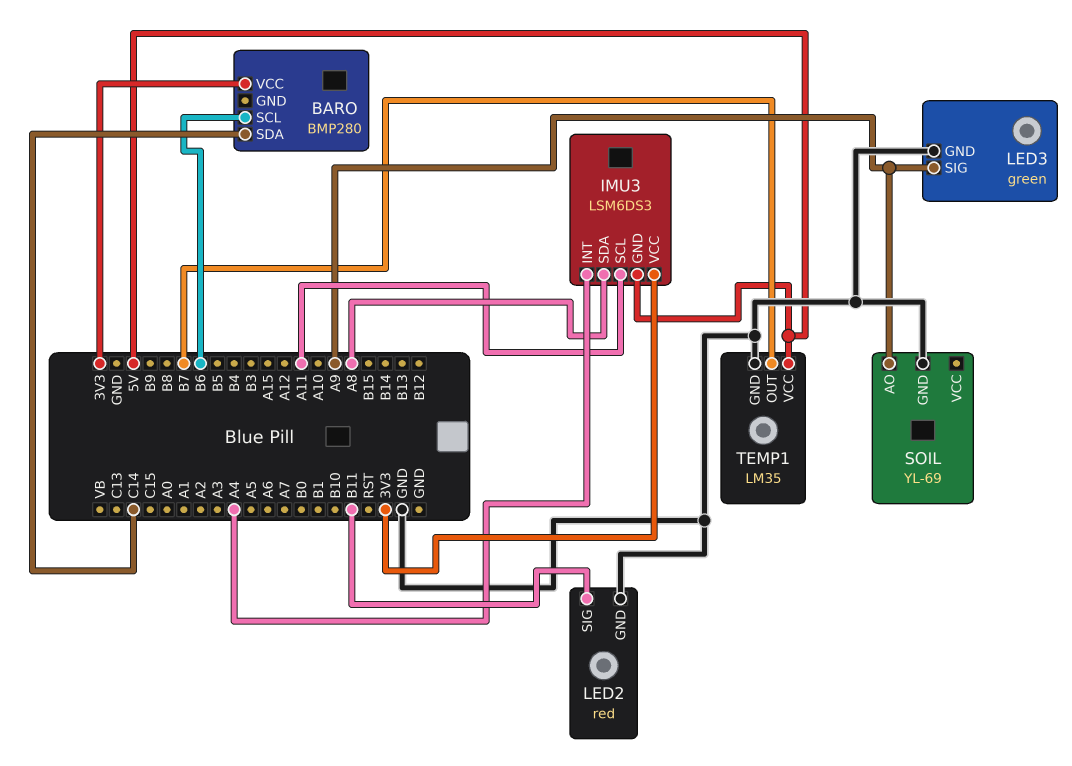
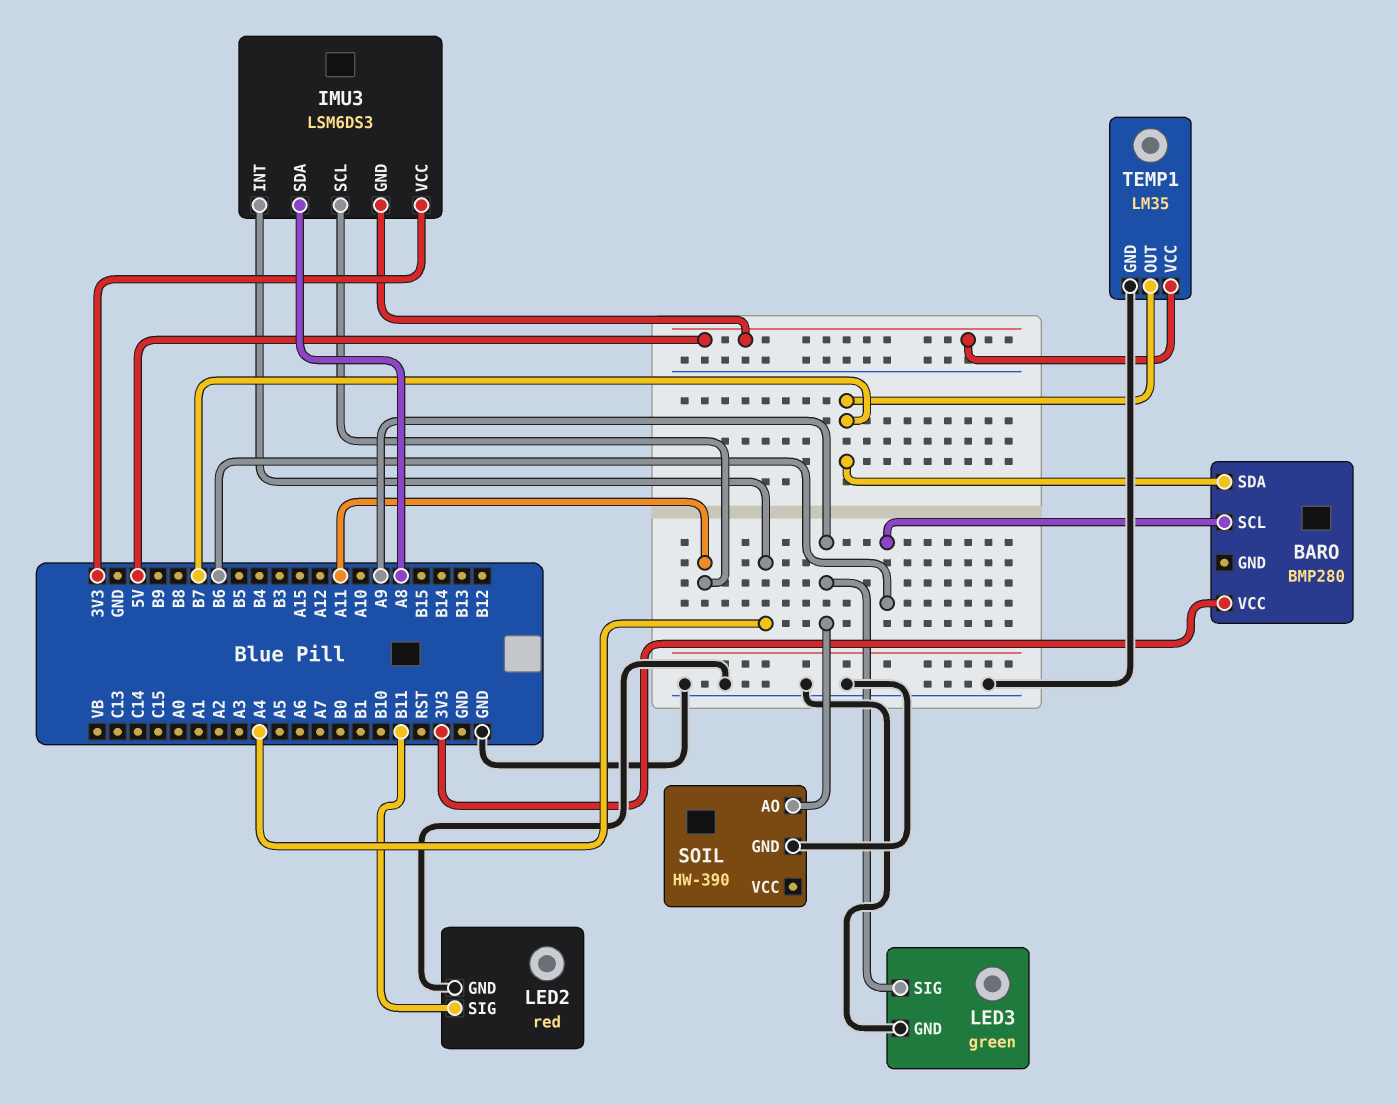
BARO pin SDA: C14 -> B7
SOIL: YL-69 -> HW-390

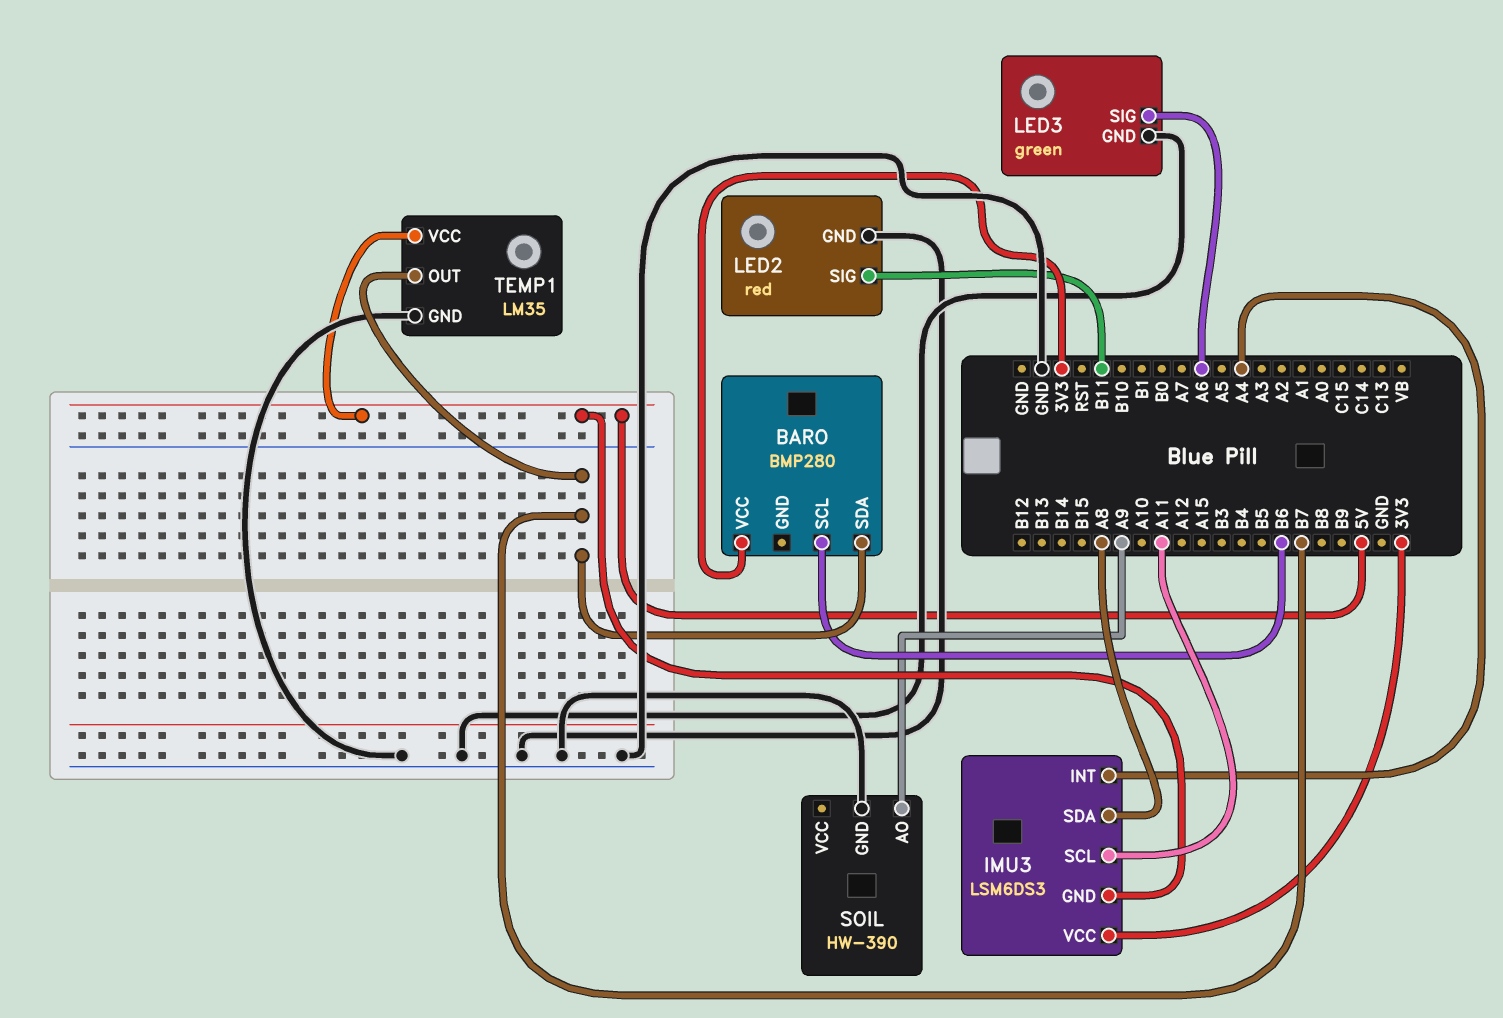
LED3 pin SIG: A9 -> A6

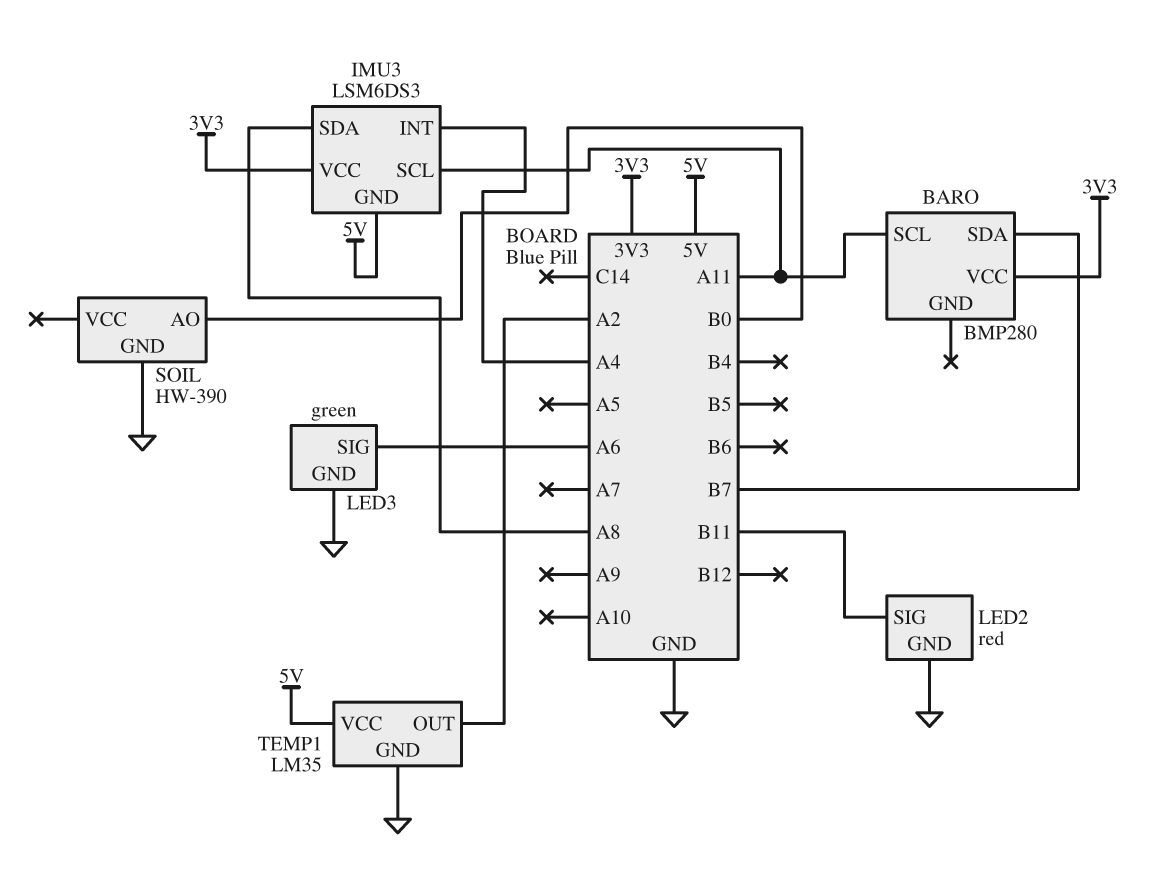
BARO pin SCL: B6 -> A11
SOIL pin AO: A9 -> B0
TEMP1 pin OUT: B7 -> A2

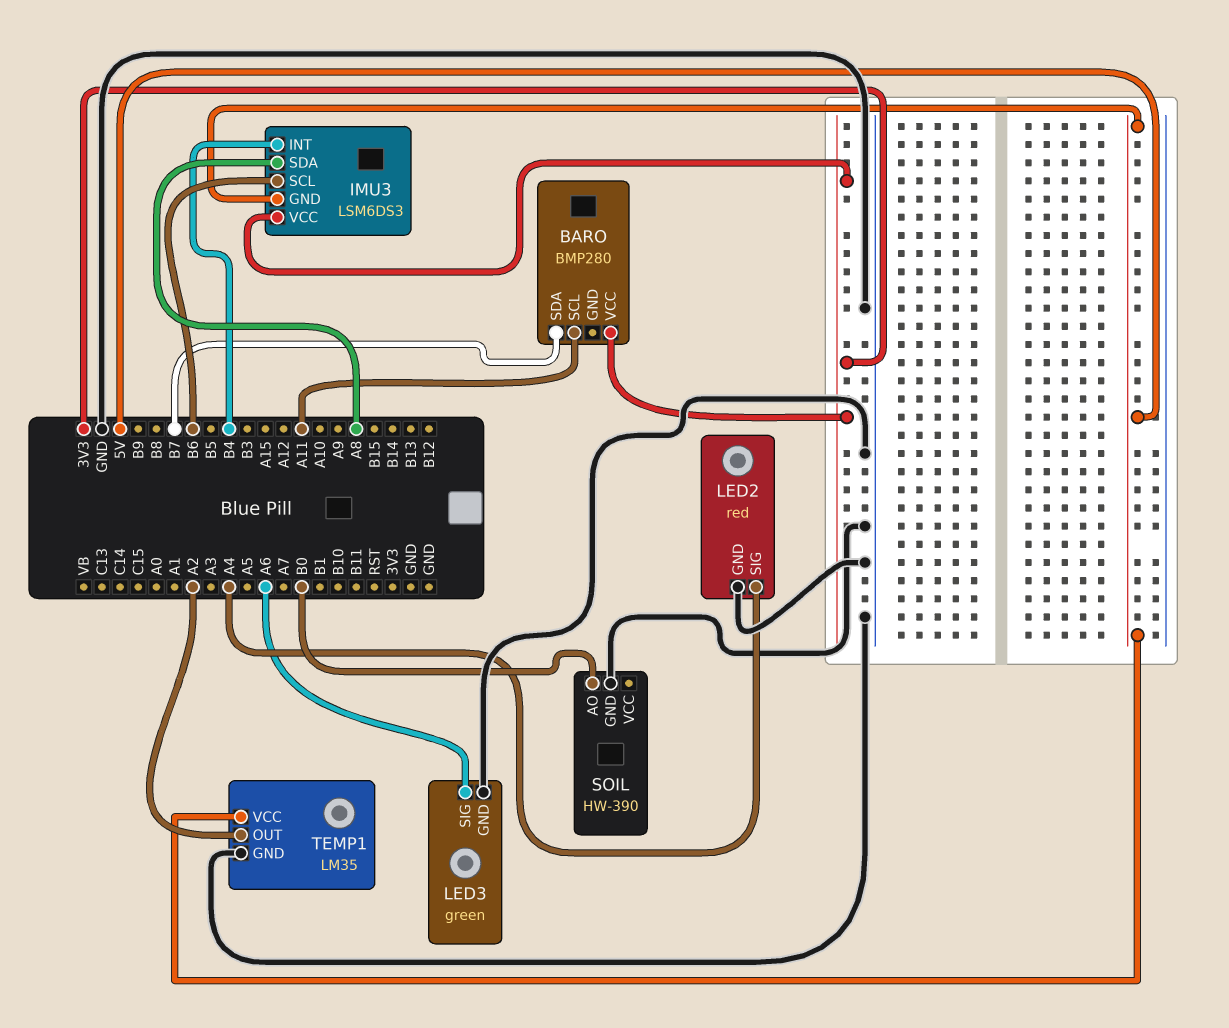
IMU3 pin INT: A4 -> B4
IMU3 pin SCL: A11 -> B6
LED2 pin SIG: B11 -> A4

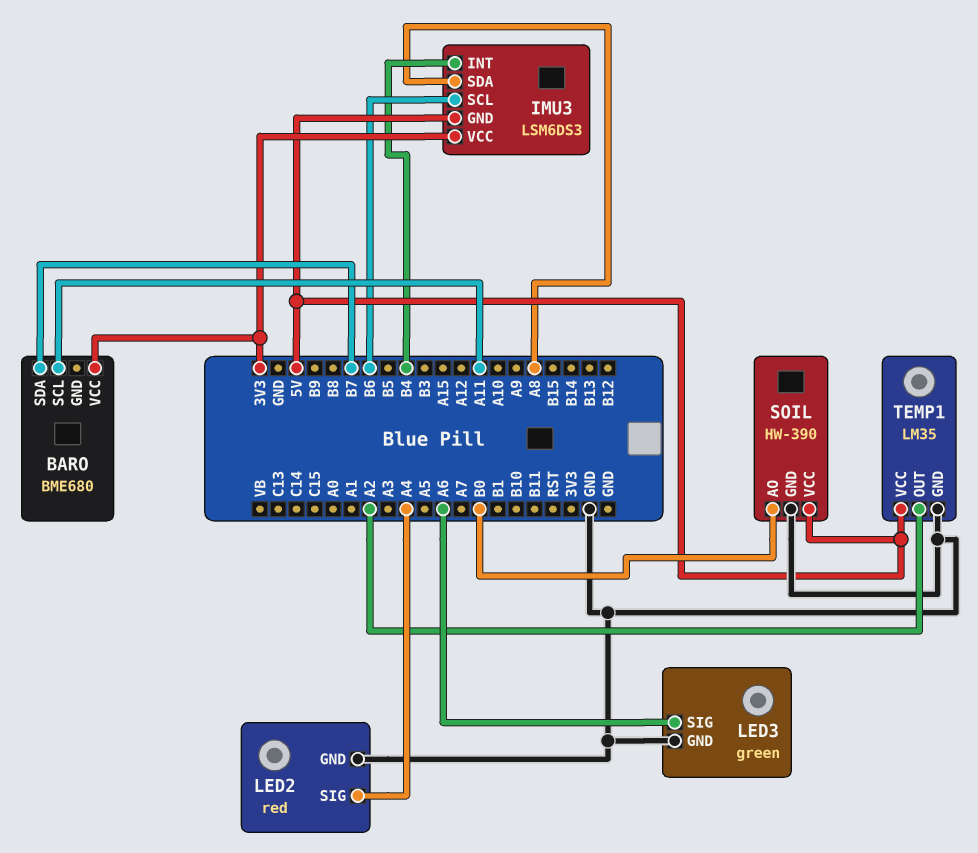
BARO: BMP280 -> BME680
SOIL pin VCC: none -> 5V

